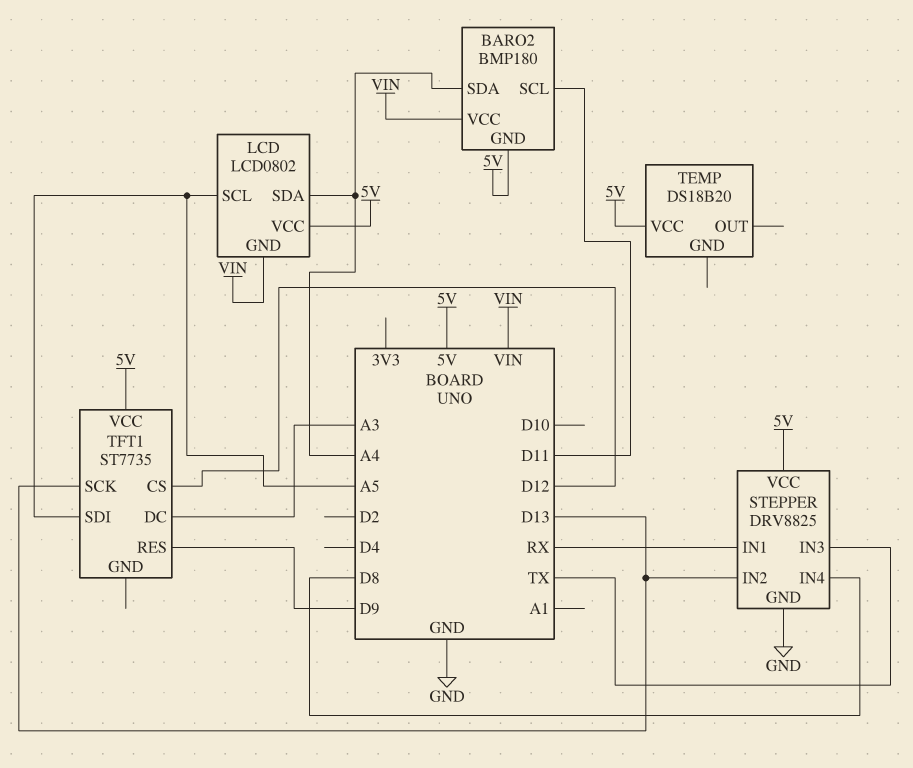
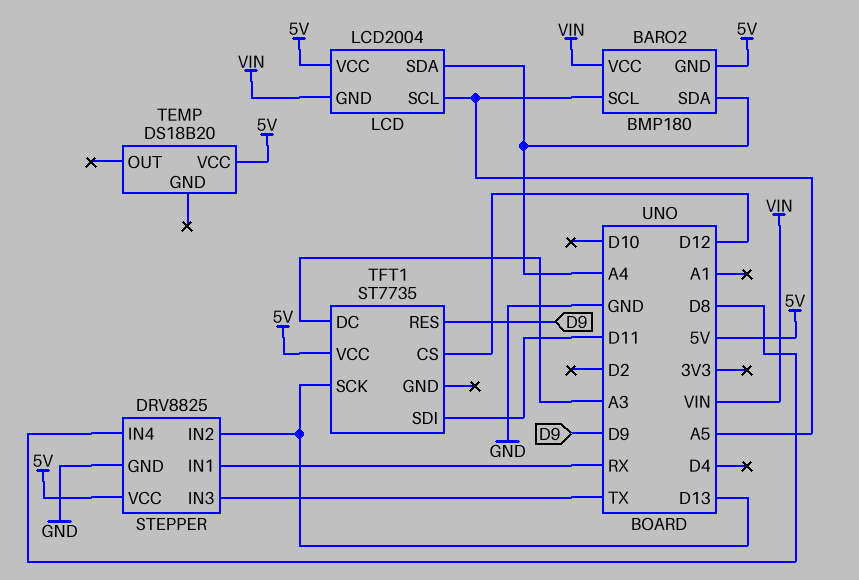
BARO2 pin SCL: D11 -> A5
LCD: LCD0802 -> LCD2004
TFT1 pin SDI: A5 -> D11

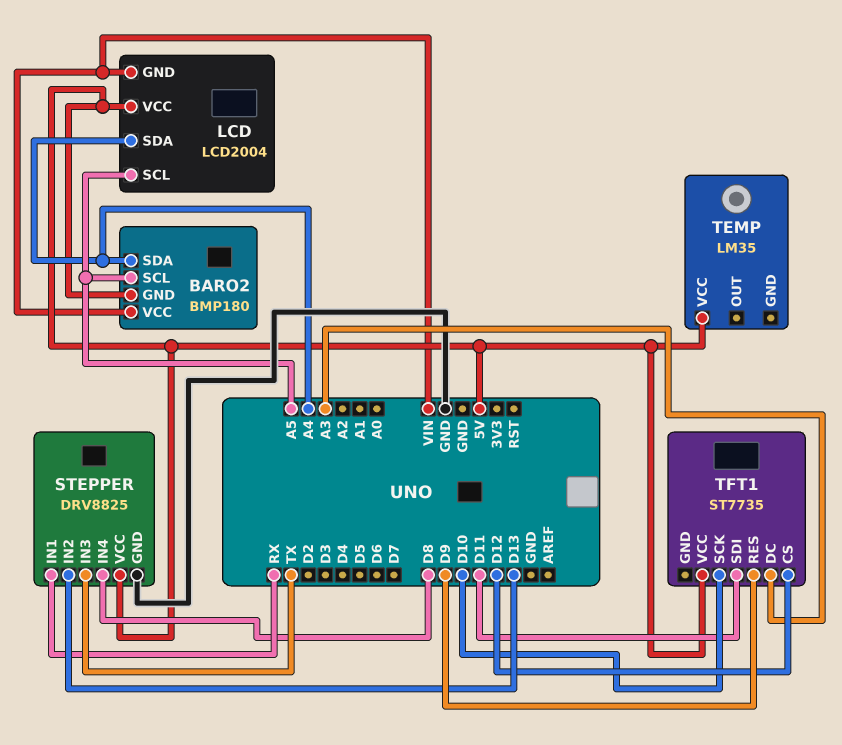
TEMP: DS18B20 -> LM35
TFT1 pin SCK: D13 -> D10

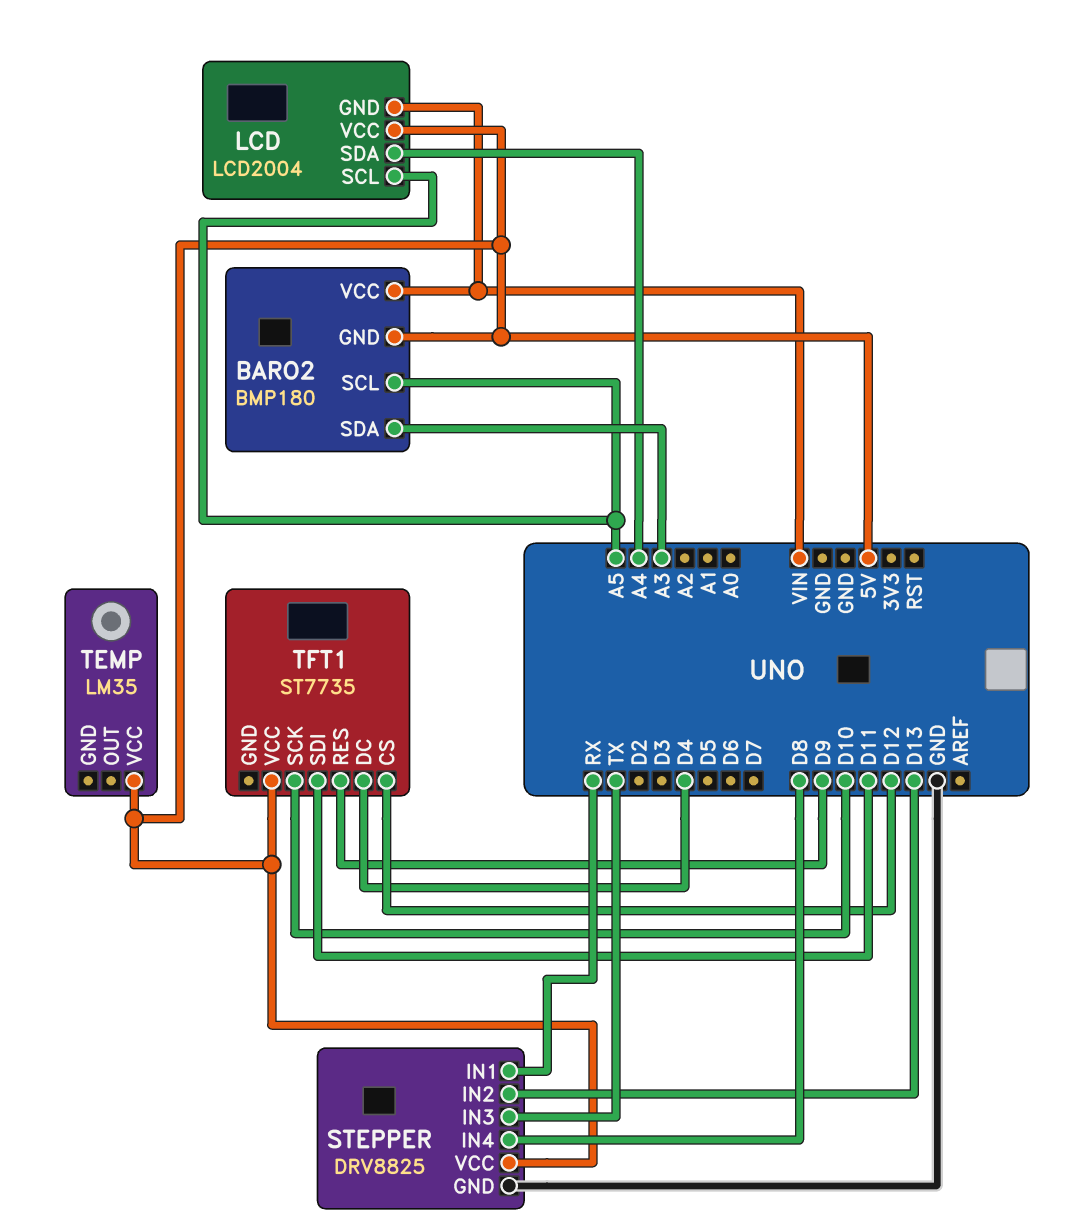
BARO2 pin SDA: A4 -> A3
TFT1 pin DC: A3 -> D4

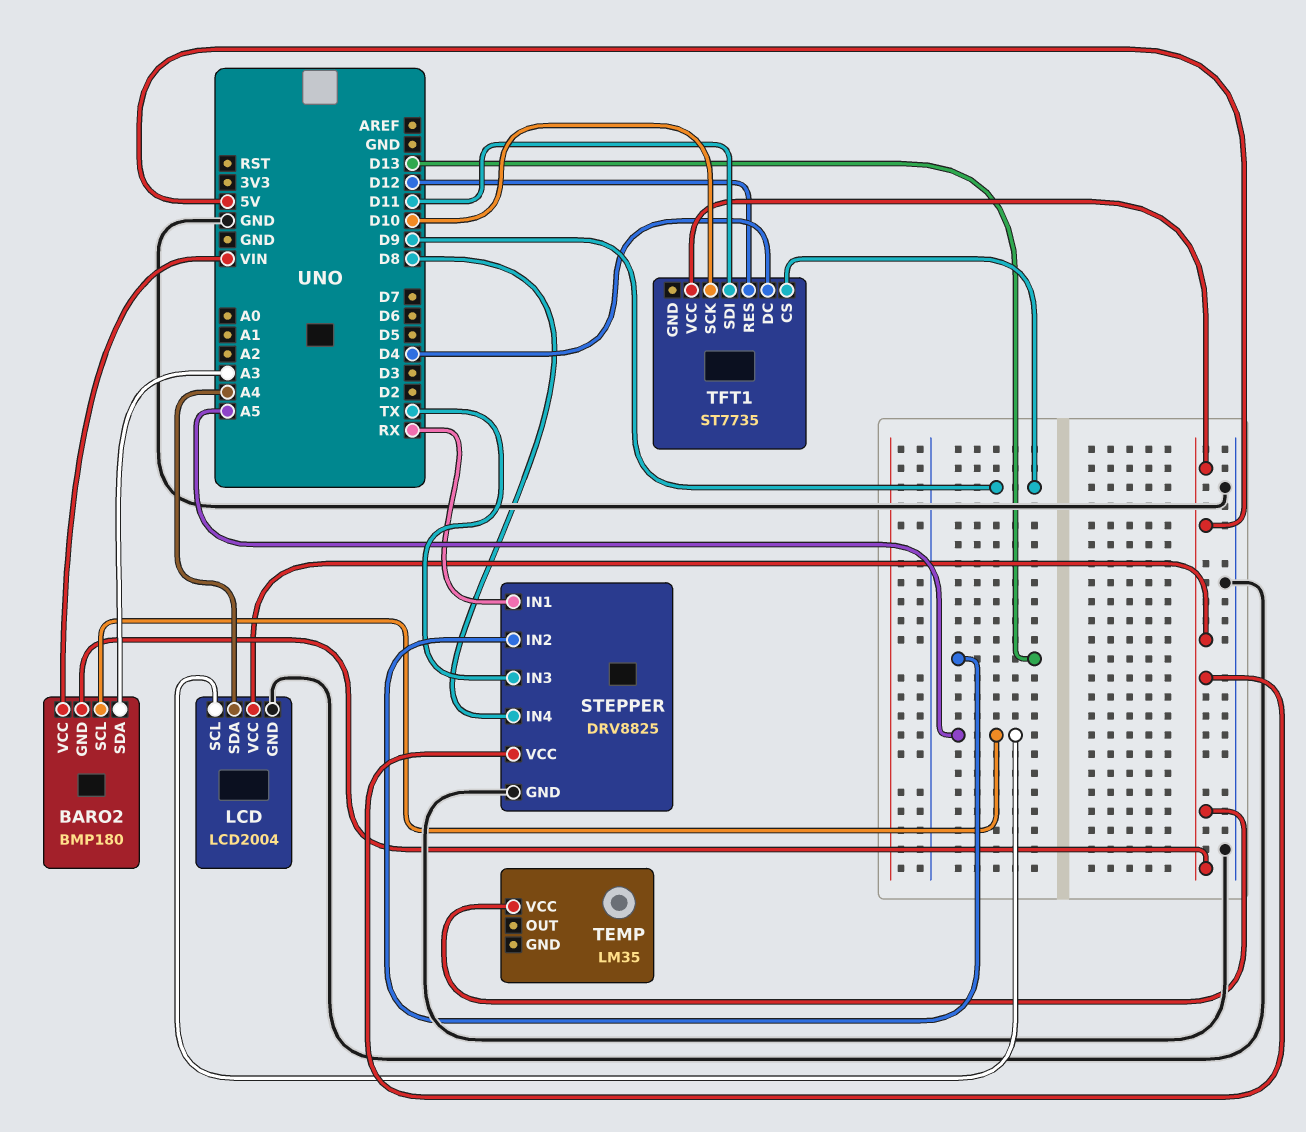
LCD pin GND: VIN -> GND
TFT1 pin CS: D12 -> D9
TFT1 pin RES: D9 -> D12

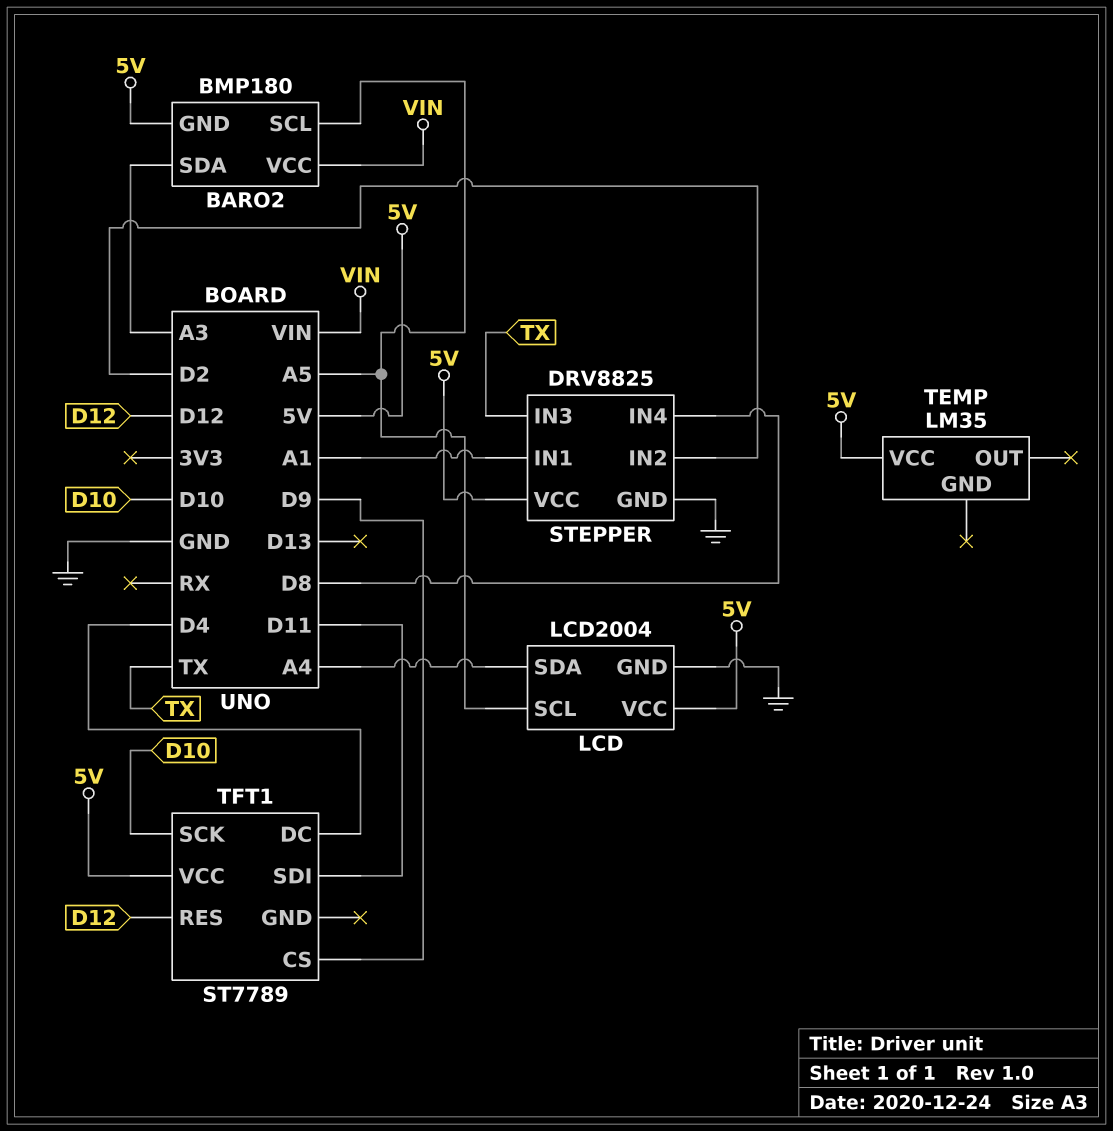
STEPPER pin IN1: RX -> A1
STEPPER pin IN2: D13 -> D2
TFT1: ST7735 -> ST7789

